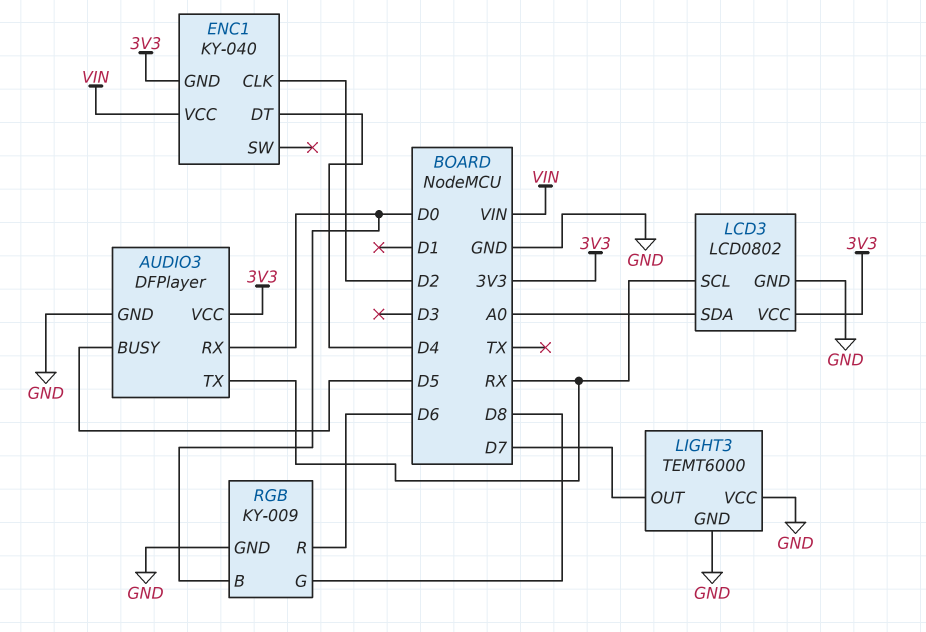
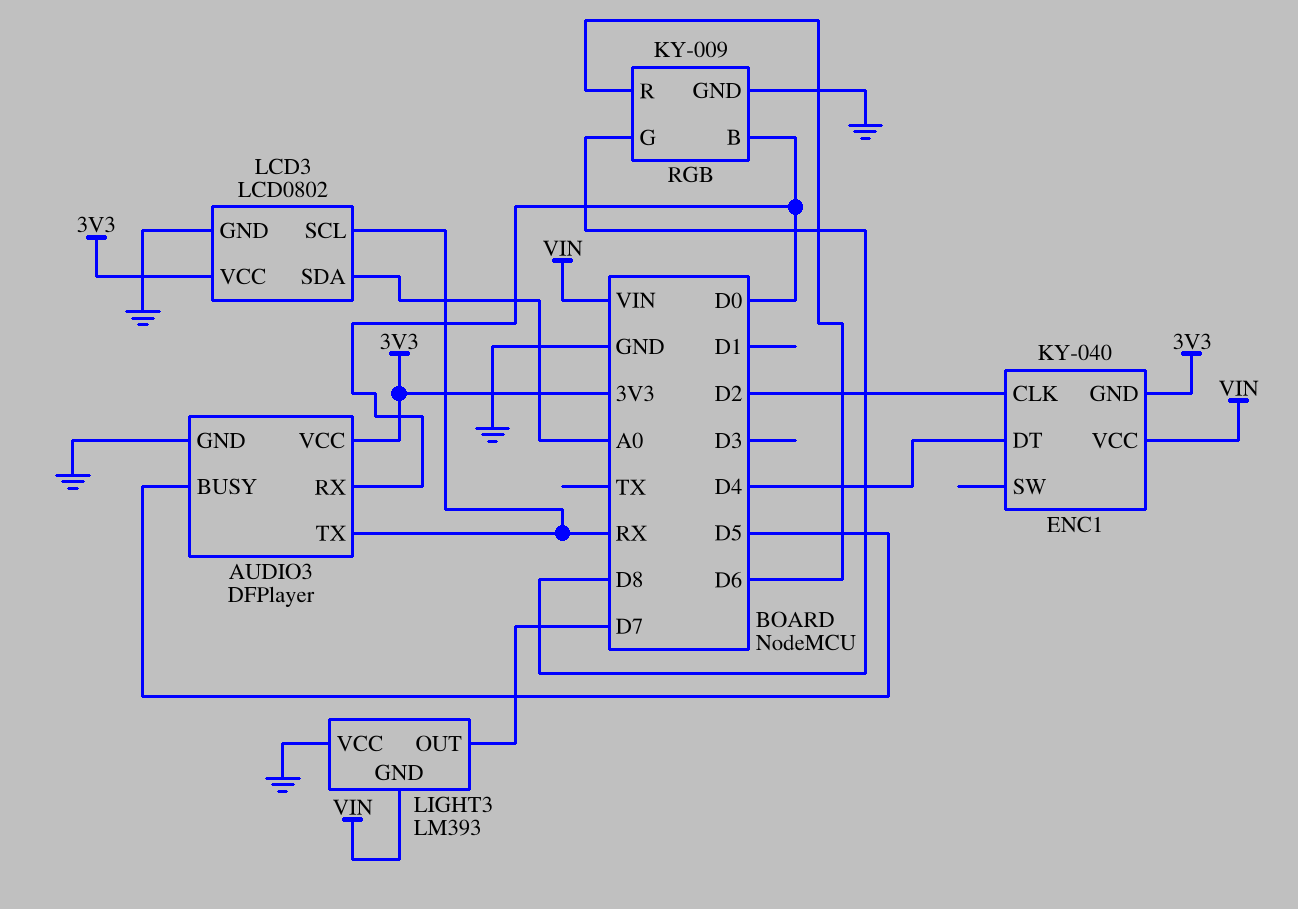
LIGHT3: TEMT6000 -> LM393
LIGHT3 pin GND: GND -> VIN

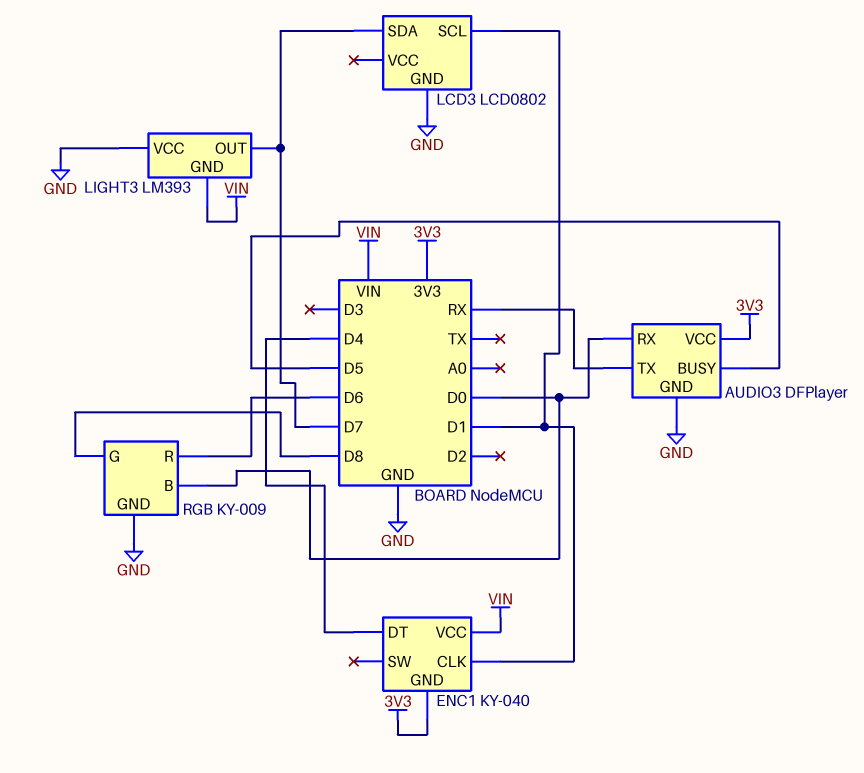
ENC1 pin CLK: D2 -> D1
LCD3 pin SCL: RX -> D1
LCD3 pin SDA: A0 -> D7
LCD3 pin VCC: 3V3 -> none

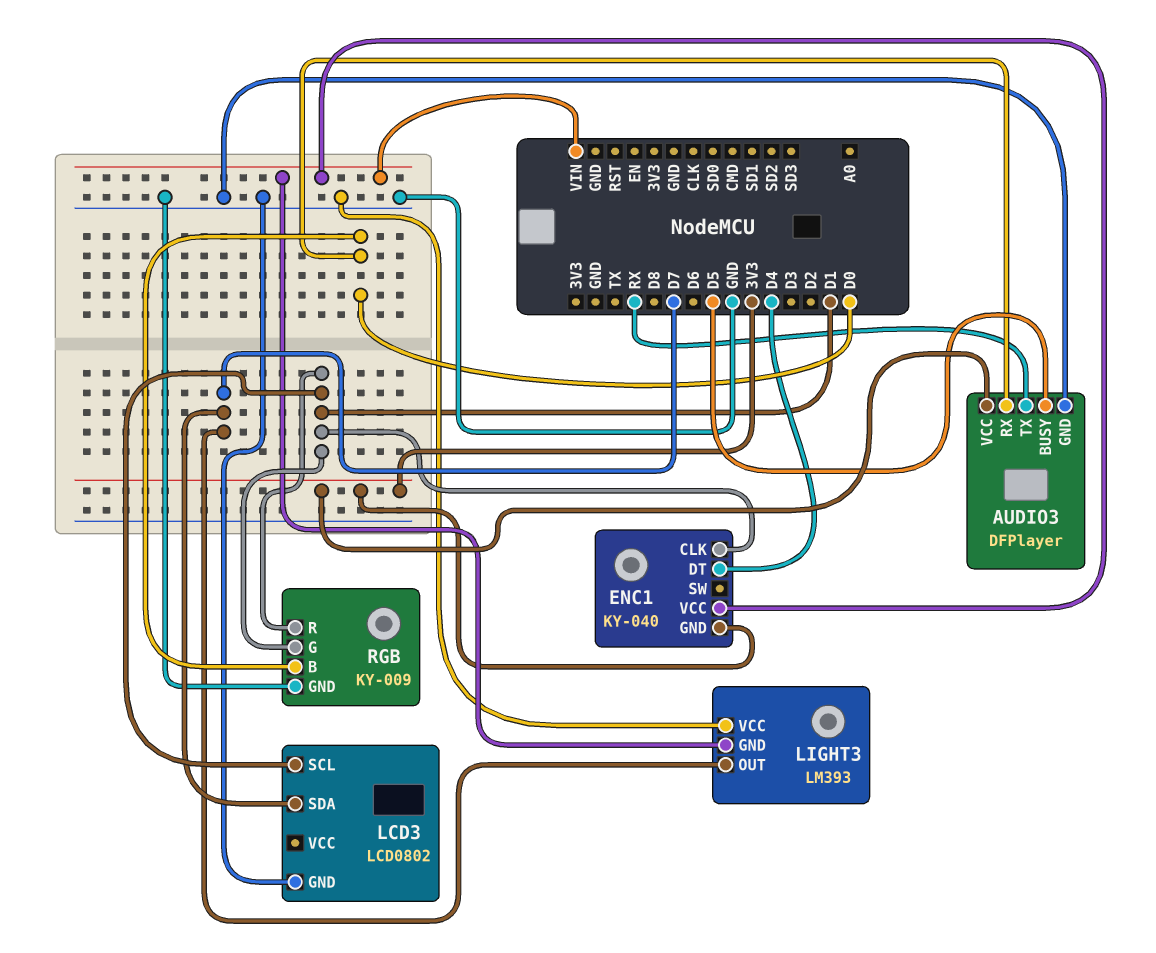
RGB pin G: D8 -> D1
RGB pin R: D6 -> D1

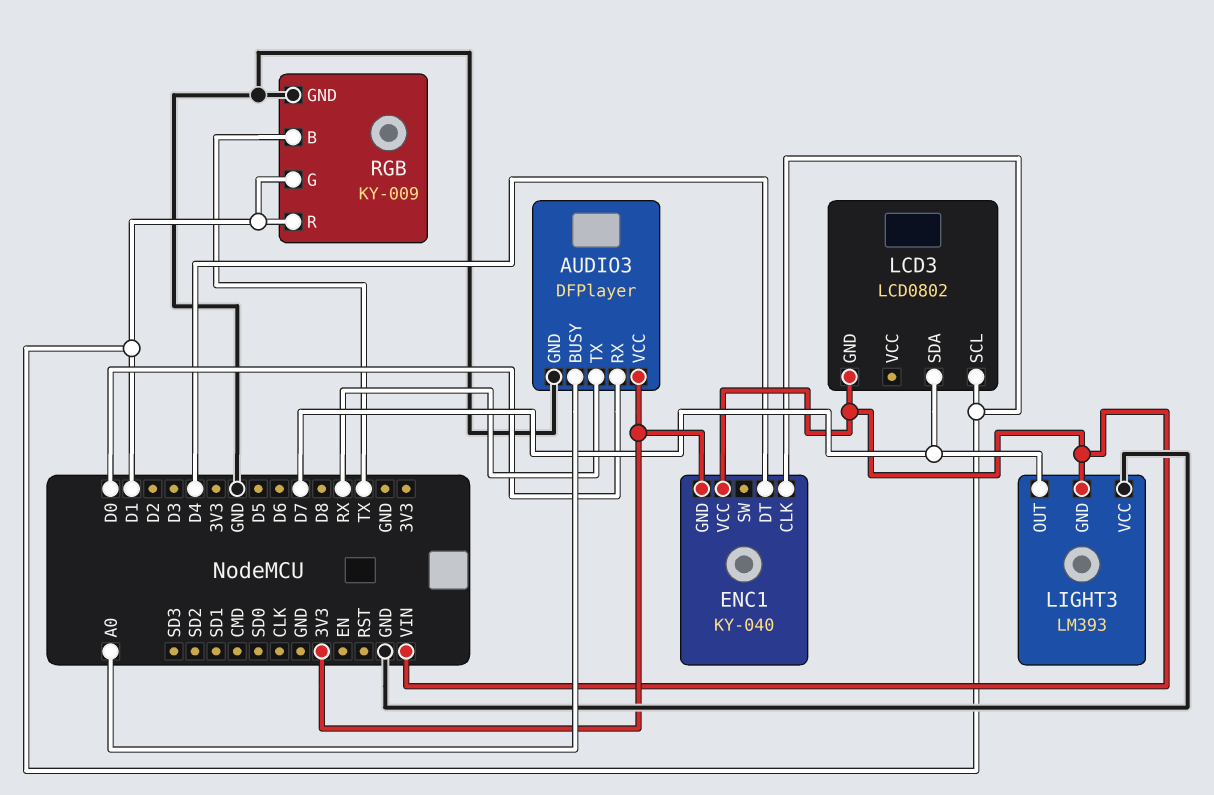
AUDIO3 pin BUSY: D5 -> A0
LCD3 pin GND: GND -> VIN
RGB pin B: D0 -> TX

